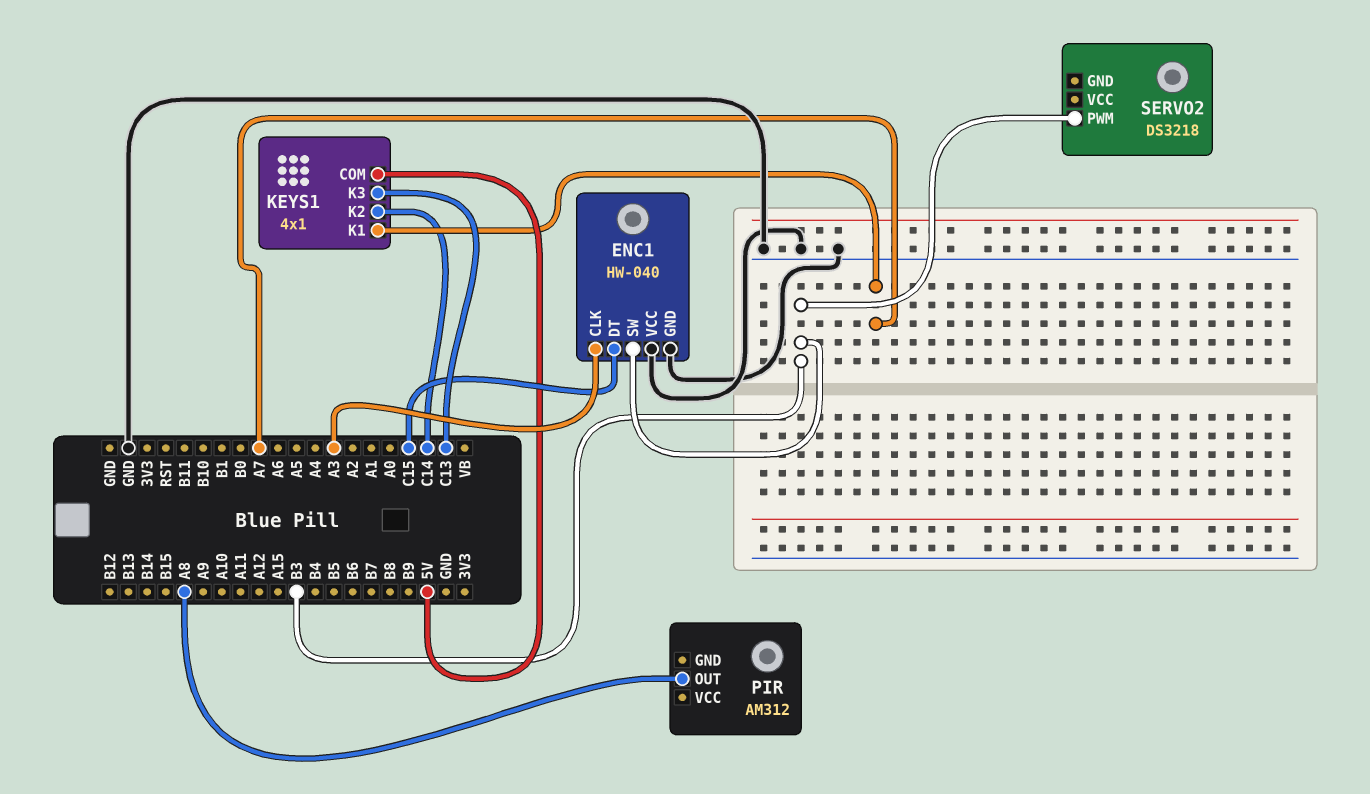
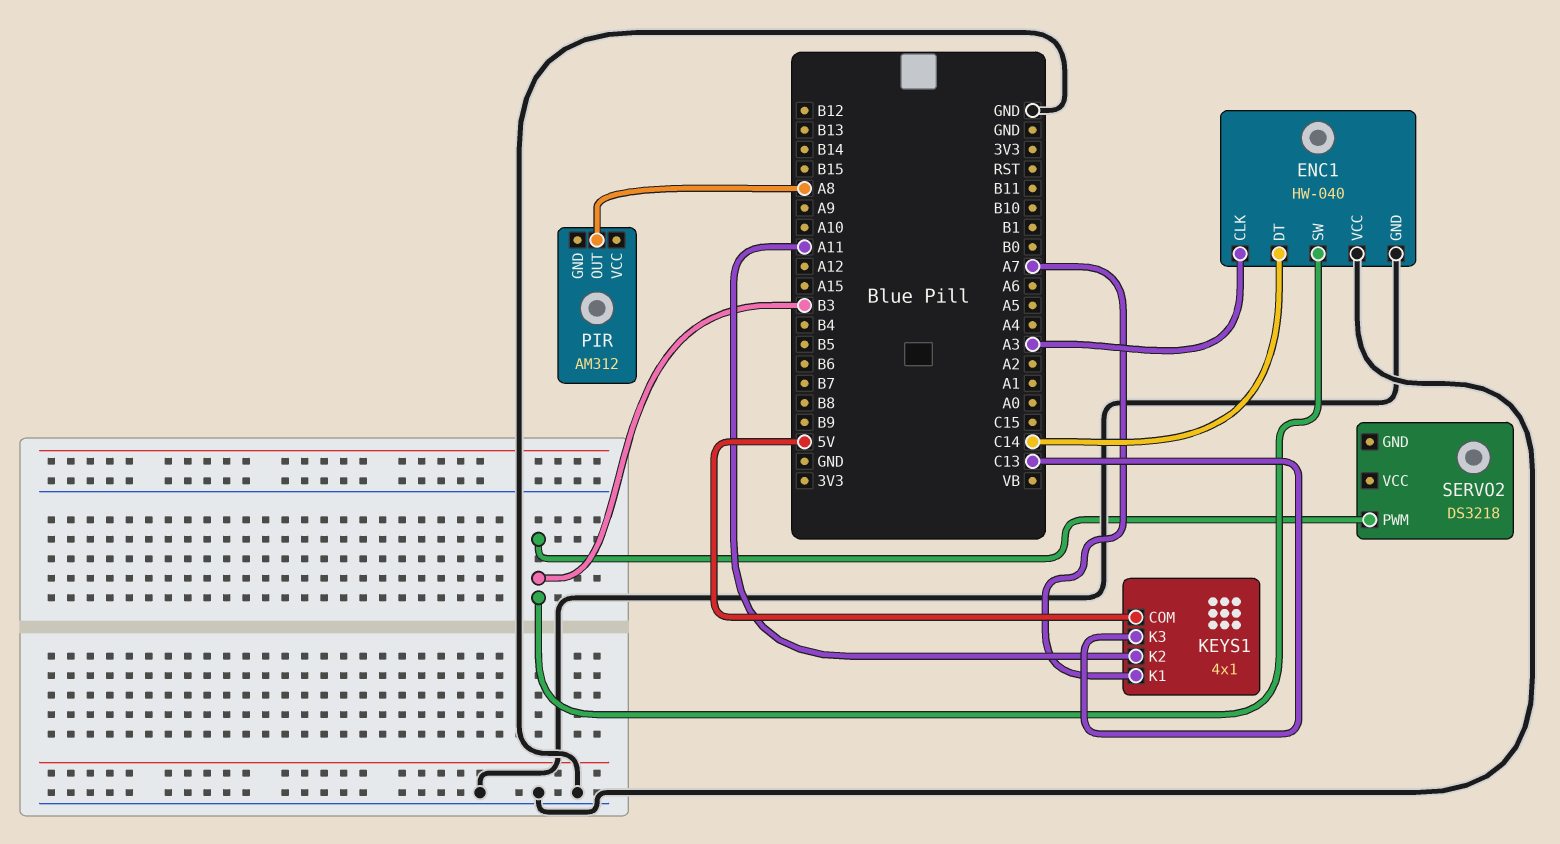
ENC1 pin DT: C15 -> C14
KEYS1 pin K2: C14 -> A11

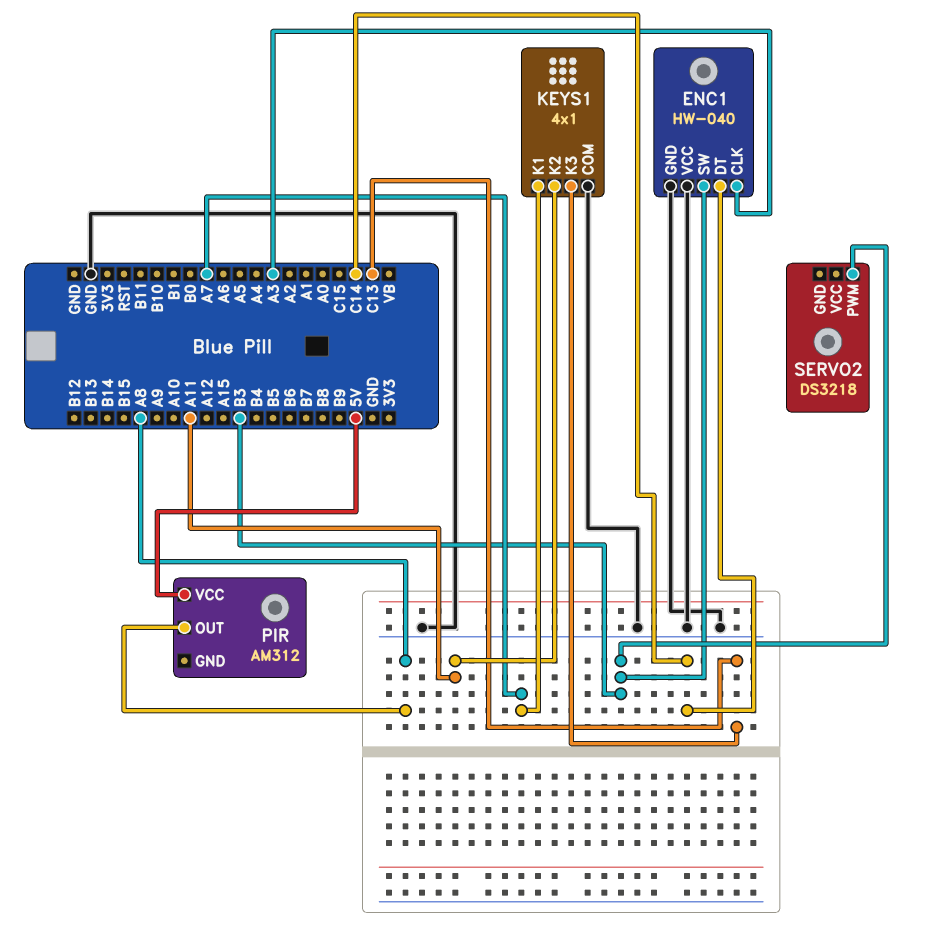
KEYS1 pin COM: 5V -> GND
PIR pin VCC: none -> 5V

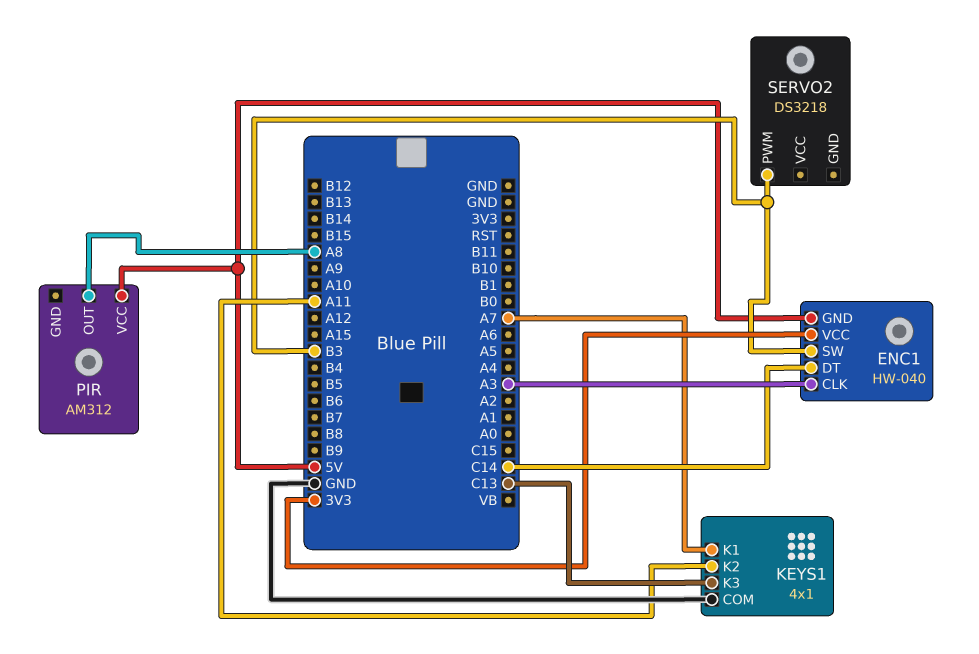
ENC1 pin GND: GND -> 5V
ENC1 pin VCC: GND -> 3V3

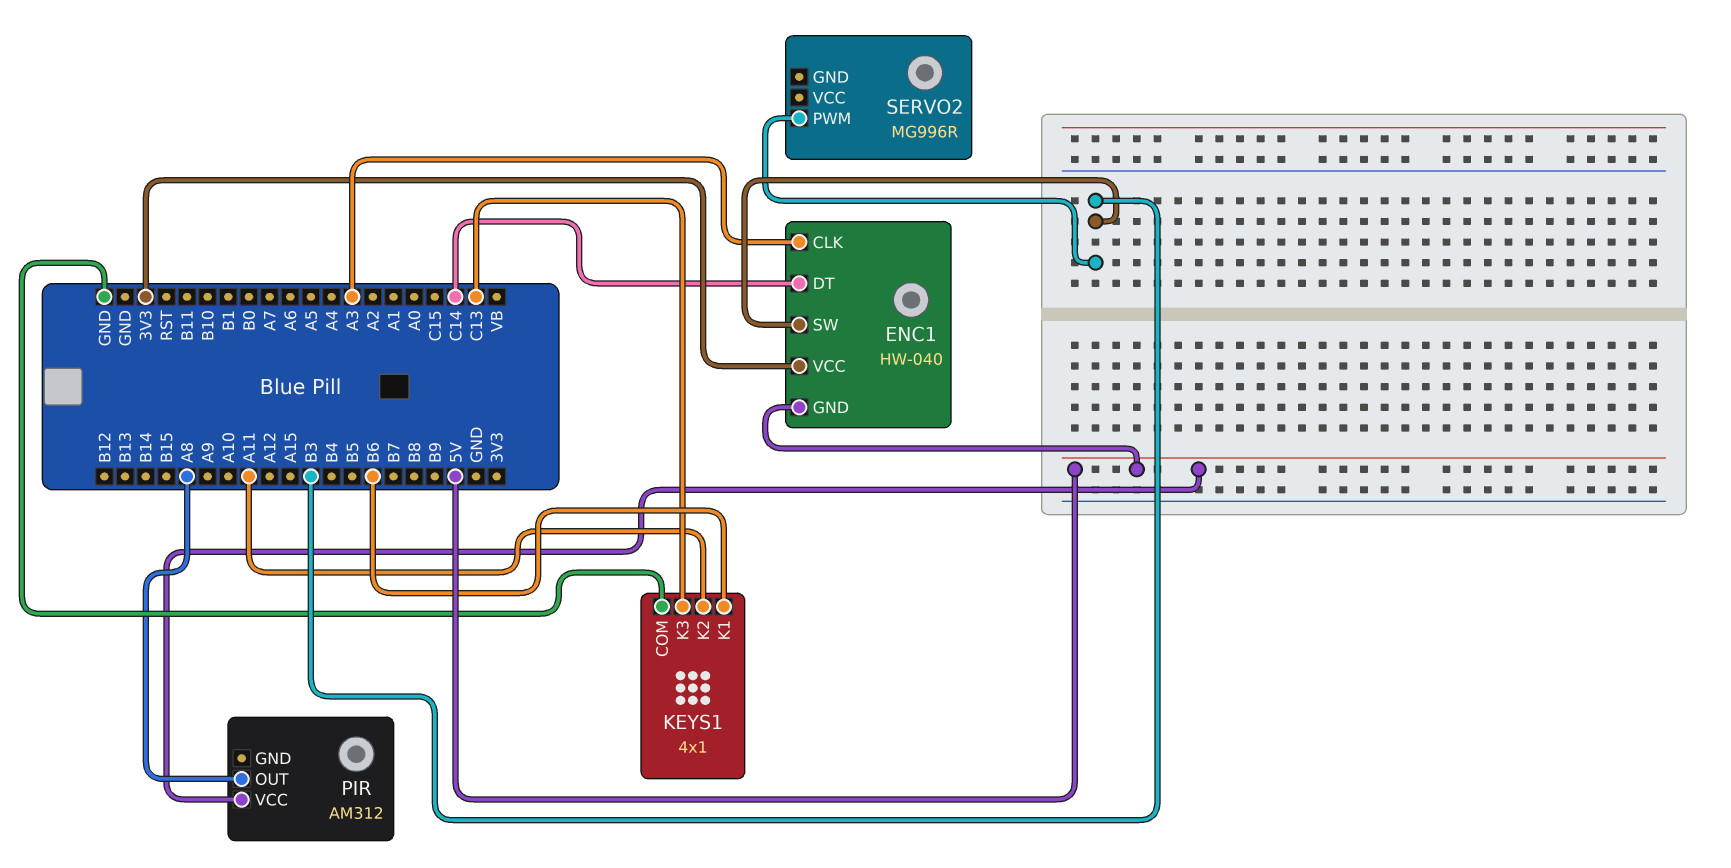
KEYS1 pin K1: A7 -> B6
SERVO2: DS3218 -> MG996R

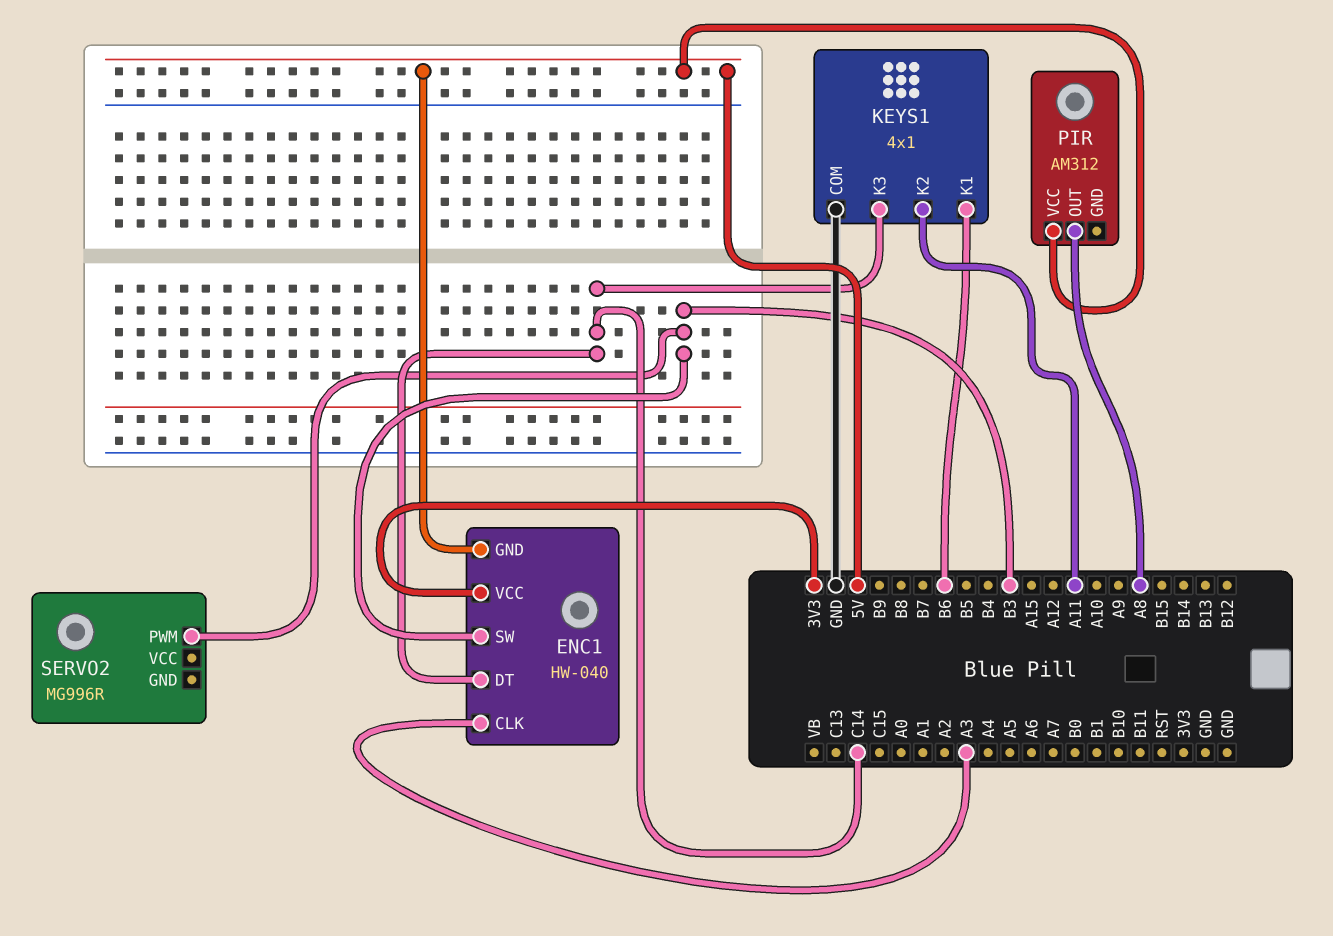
KEYS1 pin K3: C13 -> C14

